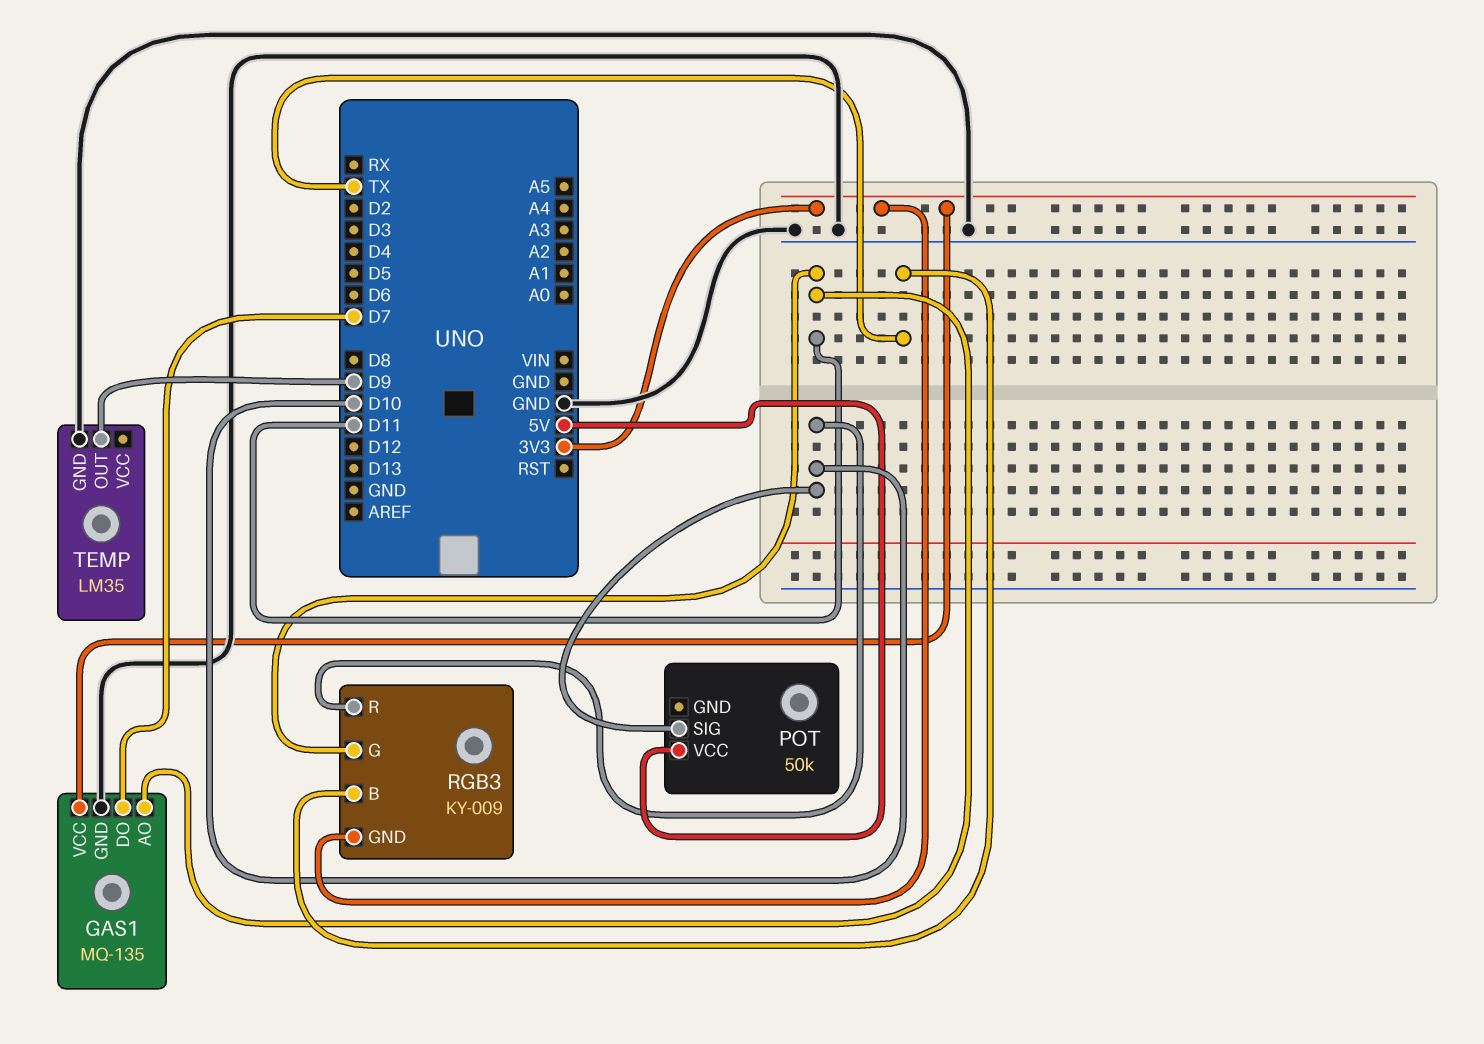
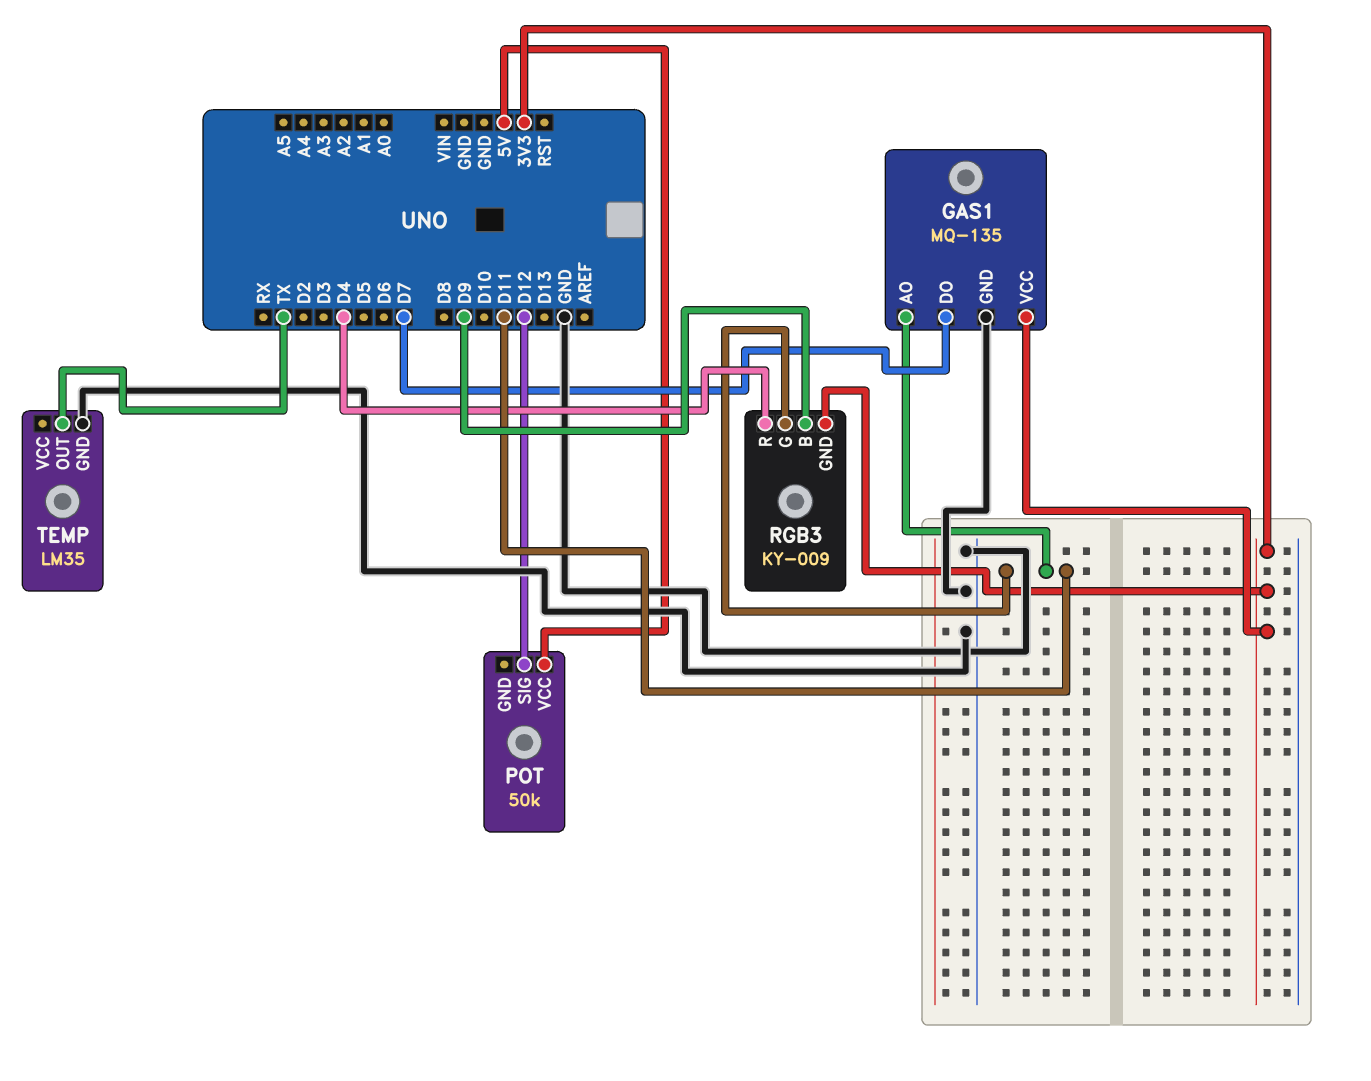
POT pin SIG: D10 -> D12
RGB3 pin B: TX -> D9
RGB3 pin R: D10 -> D4
TEMP pin OUT: D9 -> TX

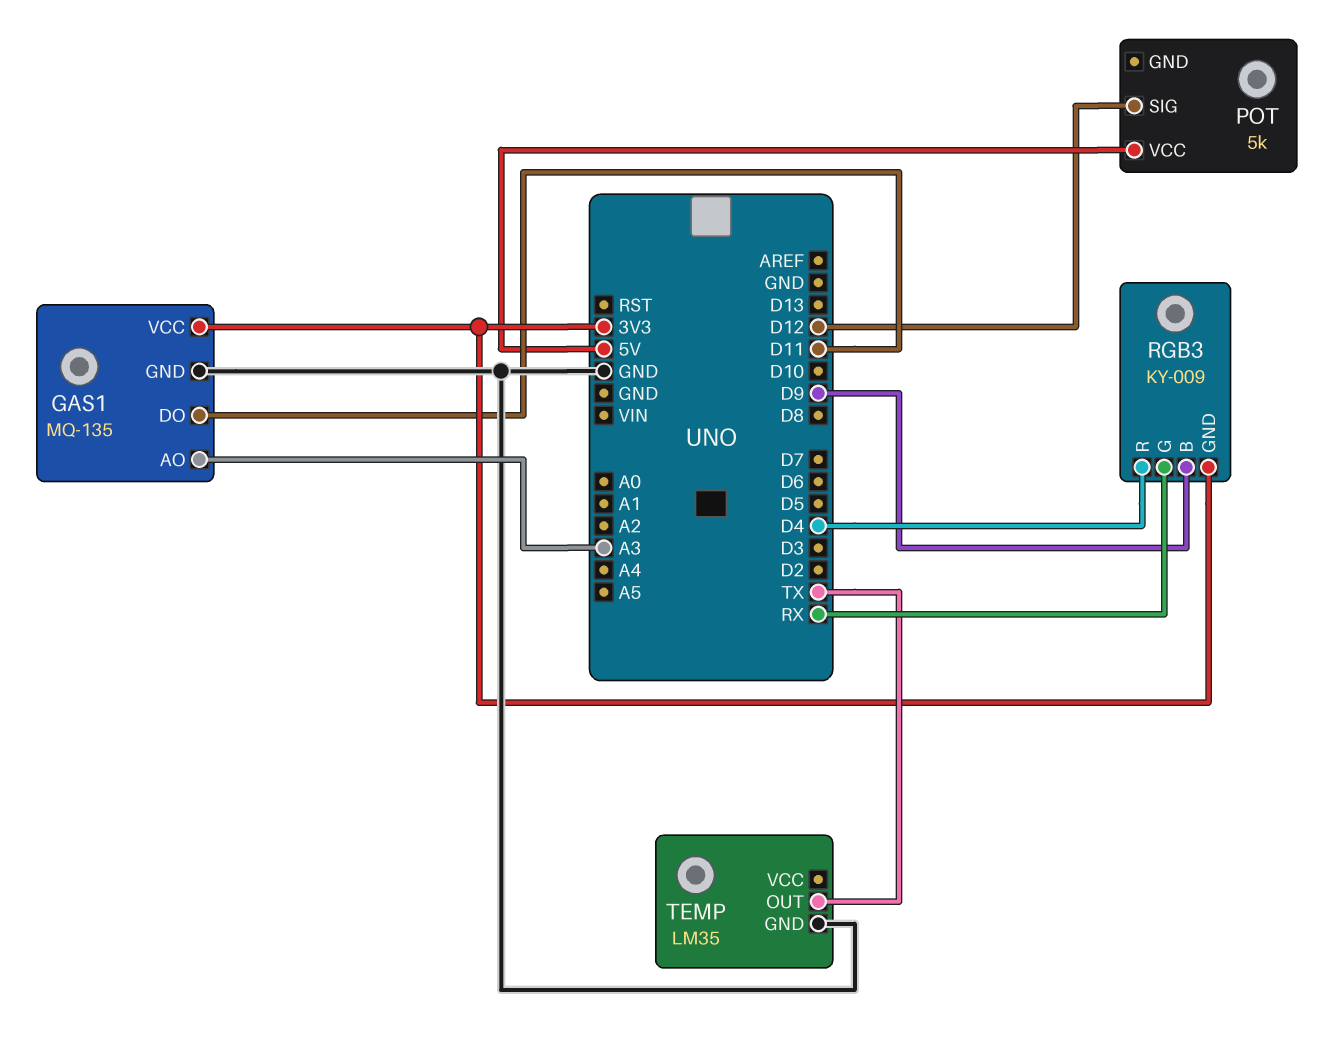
GAS1 pin AO: D11 -> A3
GAS1 pin DO: D7 -> D11
POT: 50k -> 5k
RGB3 pin G: D11 -> RX

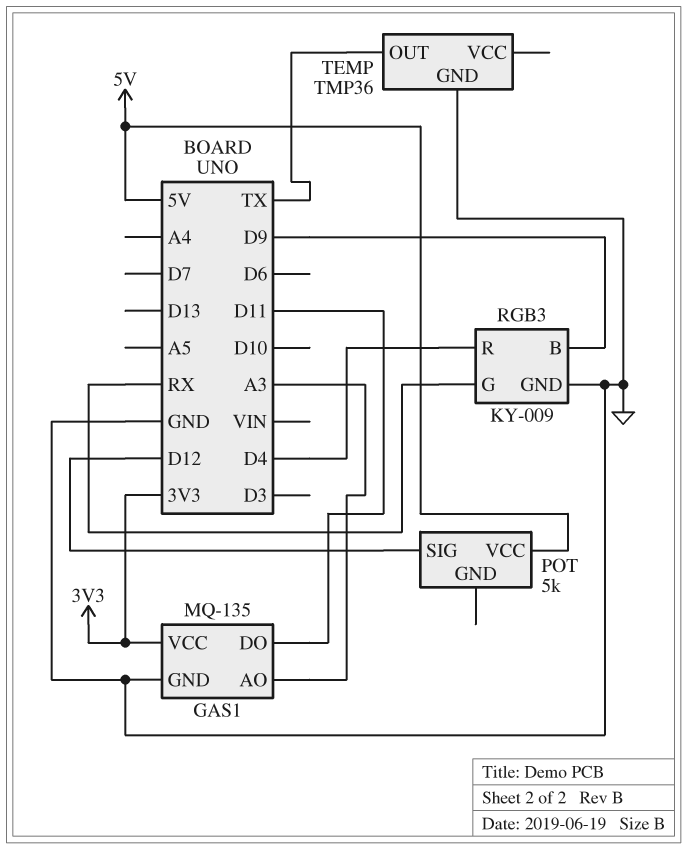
RGB3 pin GND: 3V3 -> GND
TEMP: LM35 -> TMP36

